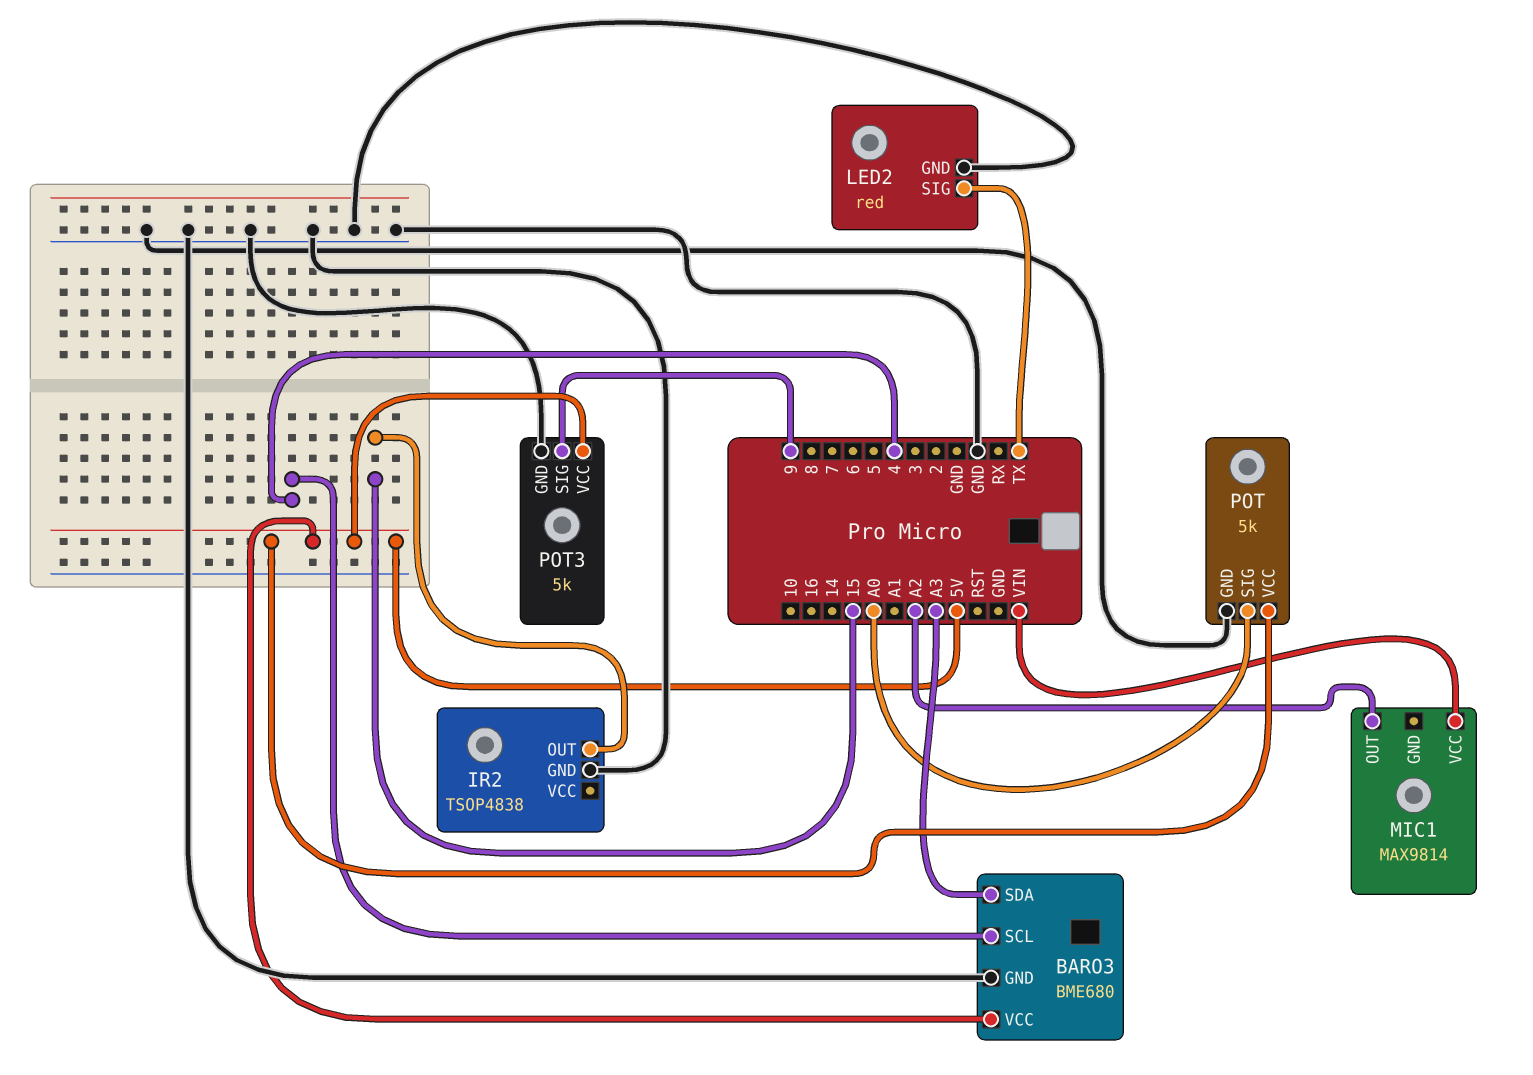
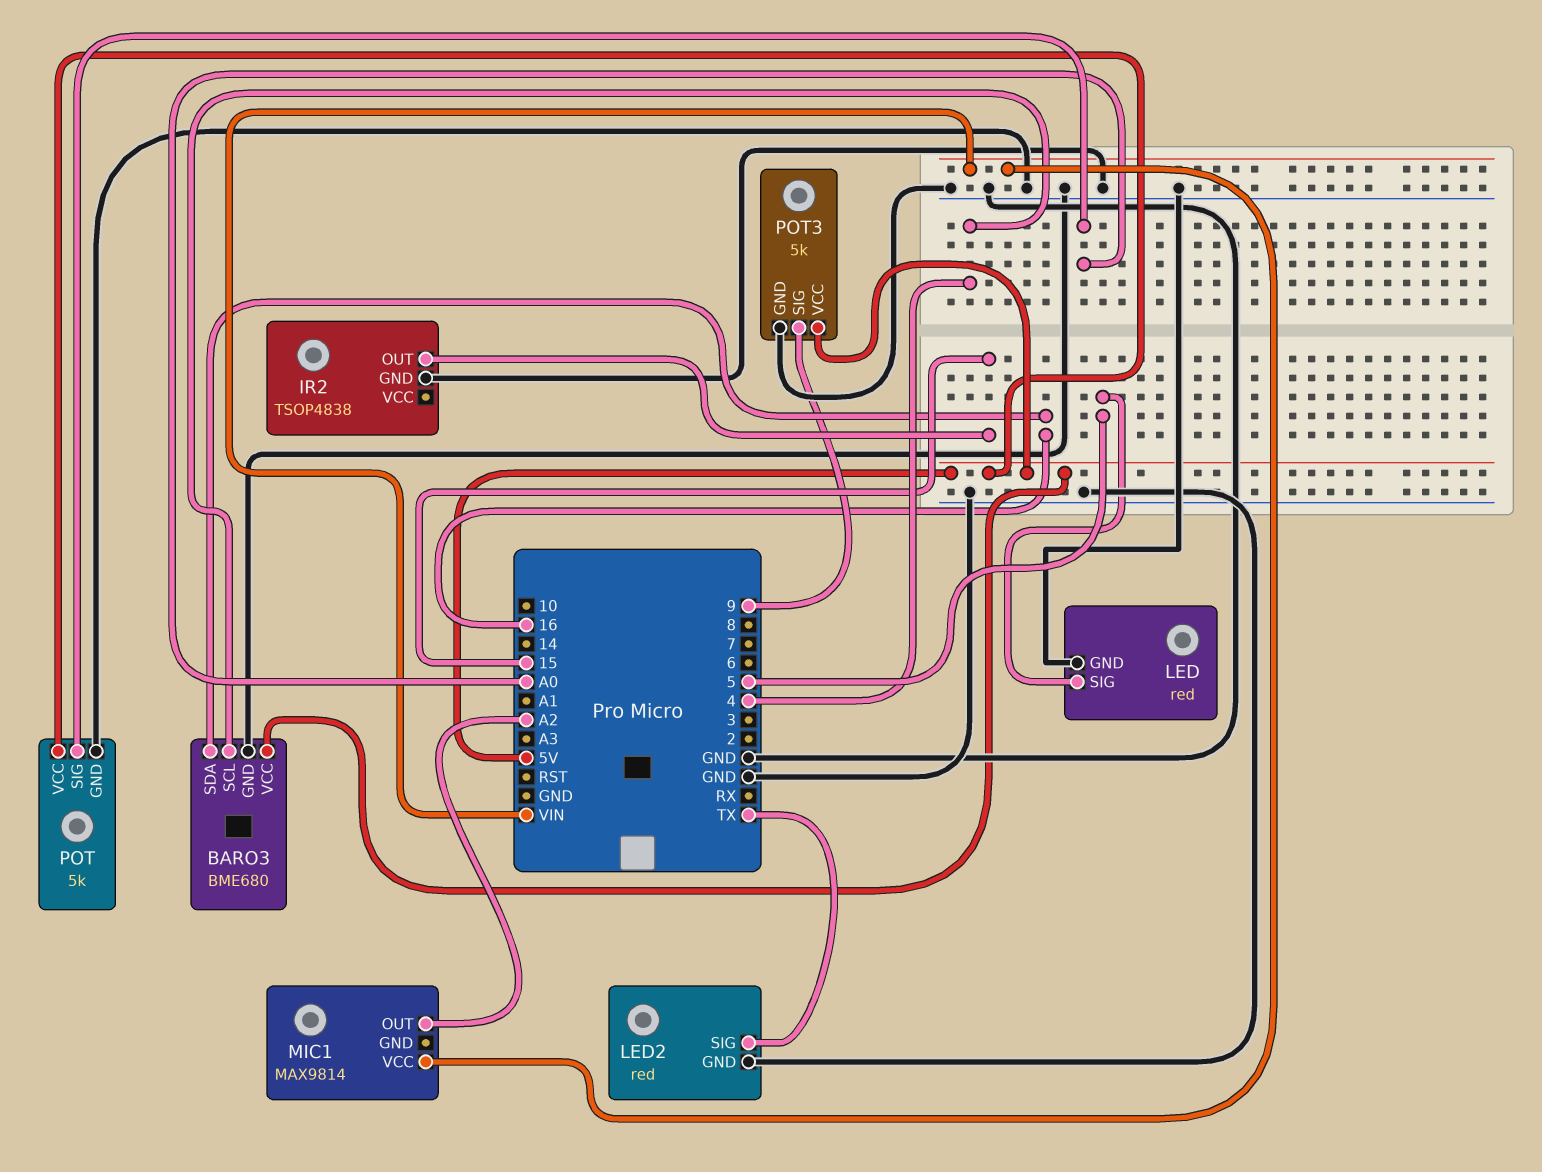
BARO3 pin SDA: A3 -> 16
LED: none -> red
LED pin GND: none -> GND
LED pin SIG: none -> 5

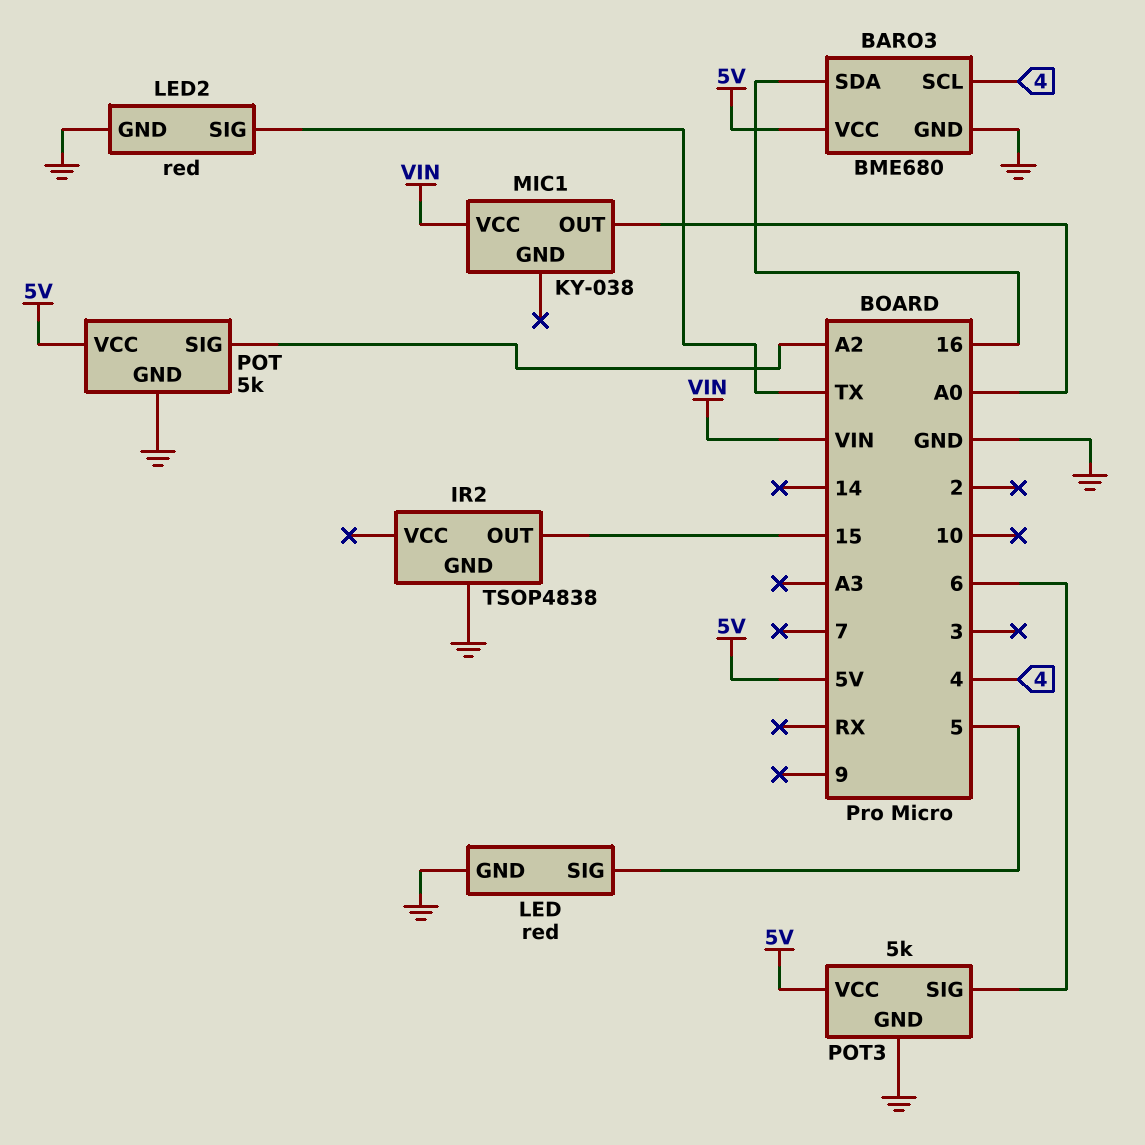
MIC1: MAX9814 -> KY-038
MIC1 pin OUT: A2 -> A0
POT pin SIG: A0 -> A2
POT3 pin SIG: 9 -> 6

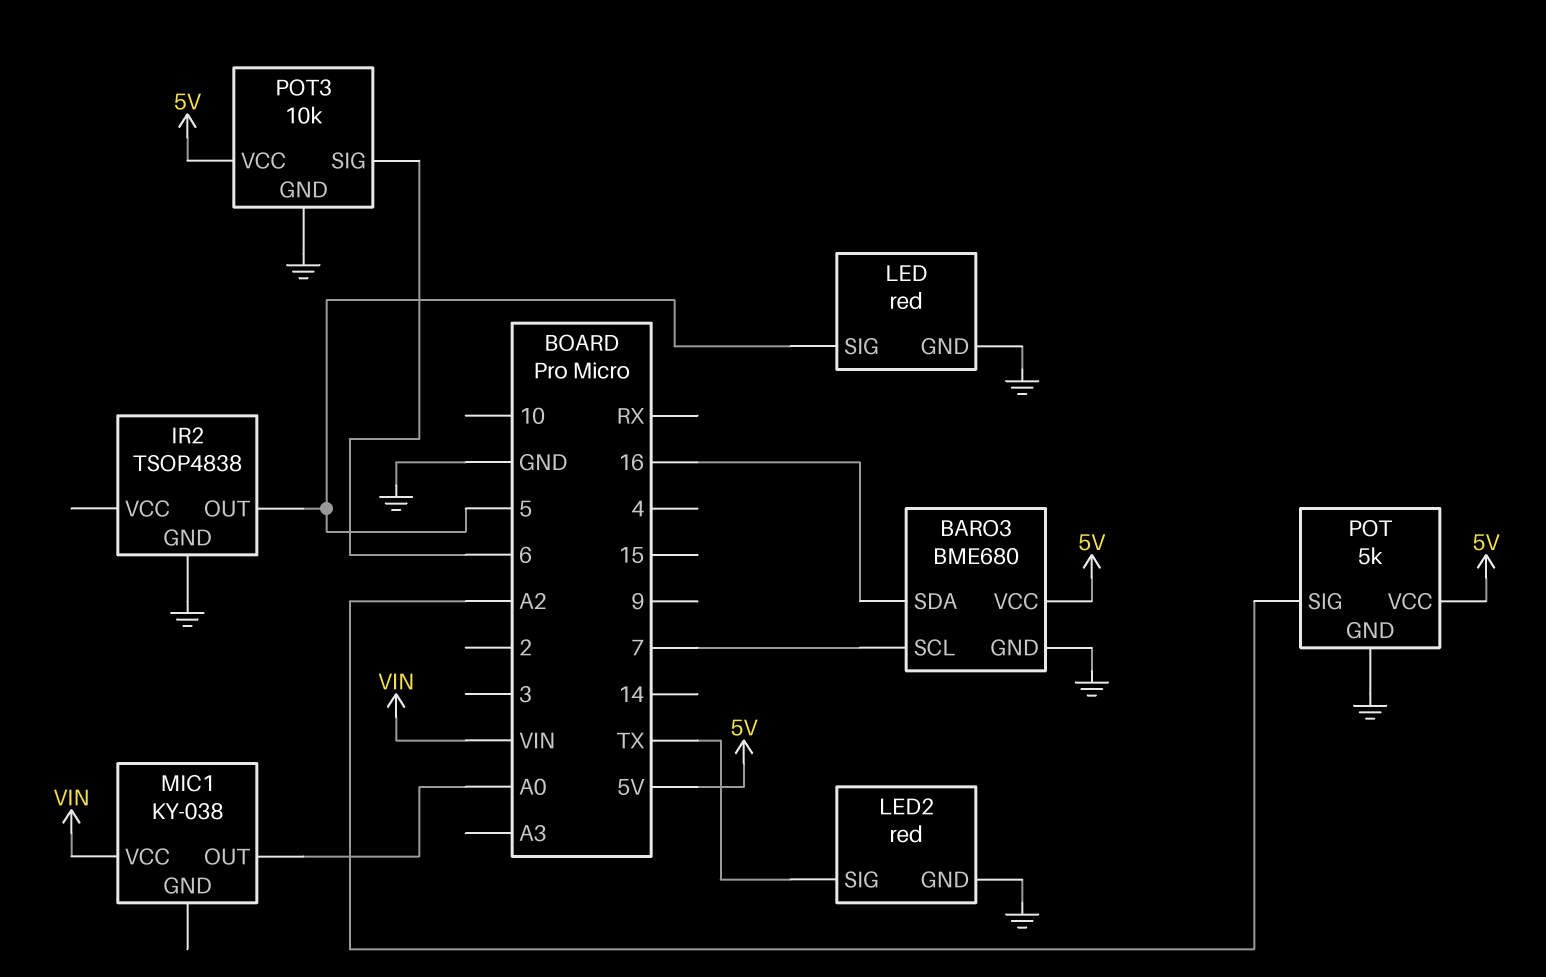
BARO3 pin SCL: 4 -> 7
IR2 pin OUT: 15 -> 5
POT3: 5k -> 10k

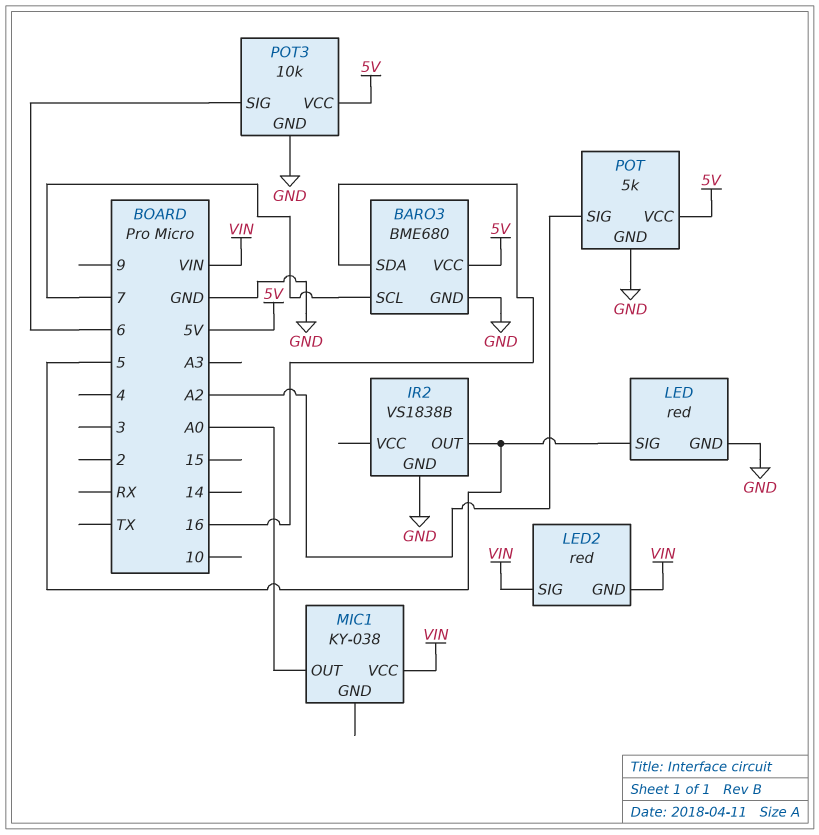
IR2: TSOP4838 -> VS1838B
LED2 pin GND: GND -> VIN
LED2 pin SIG: TX -> VIN

